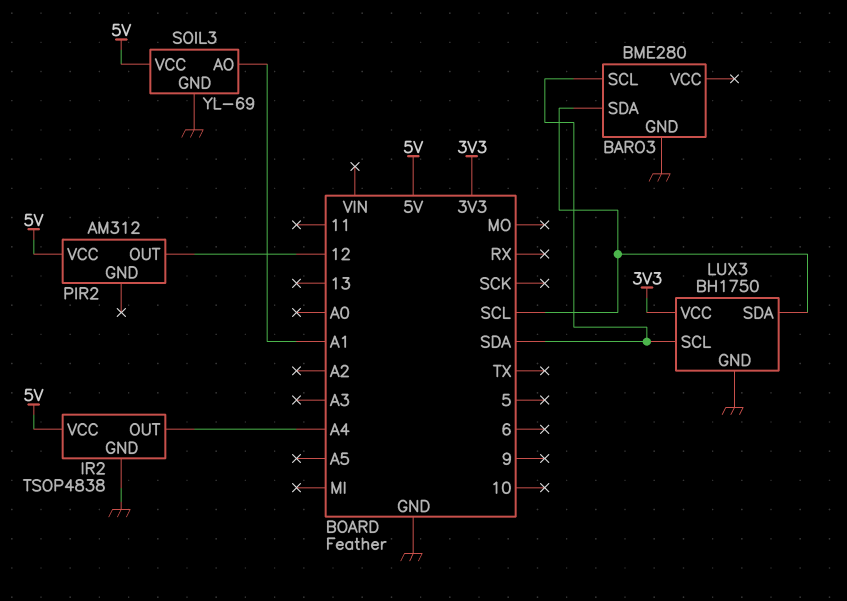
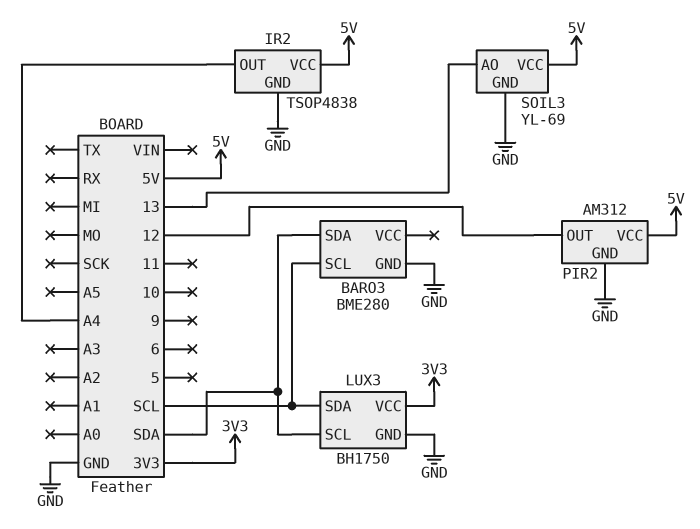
BARO3 pin SCL: SDA -> SCL
BARO3 pin SDA: SCL -> SDA
PIR2 pin GND: none -> GND
SOIL3 pin AO: A1 -> 13

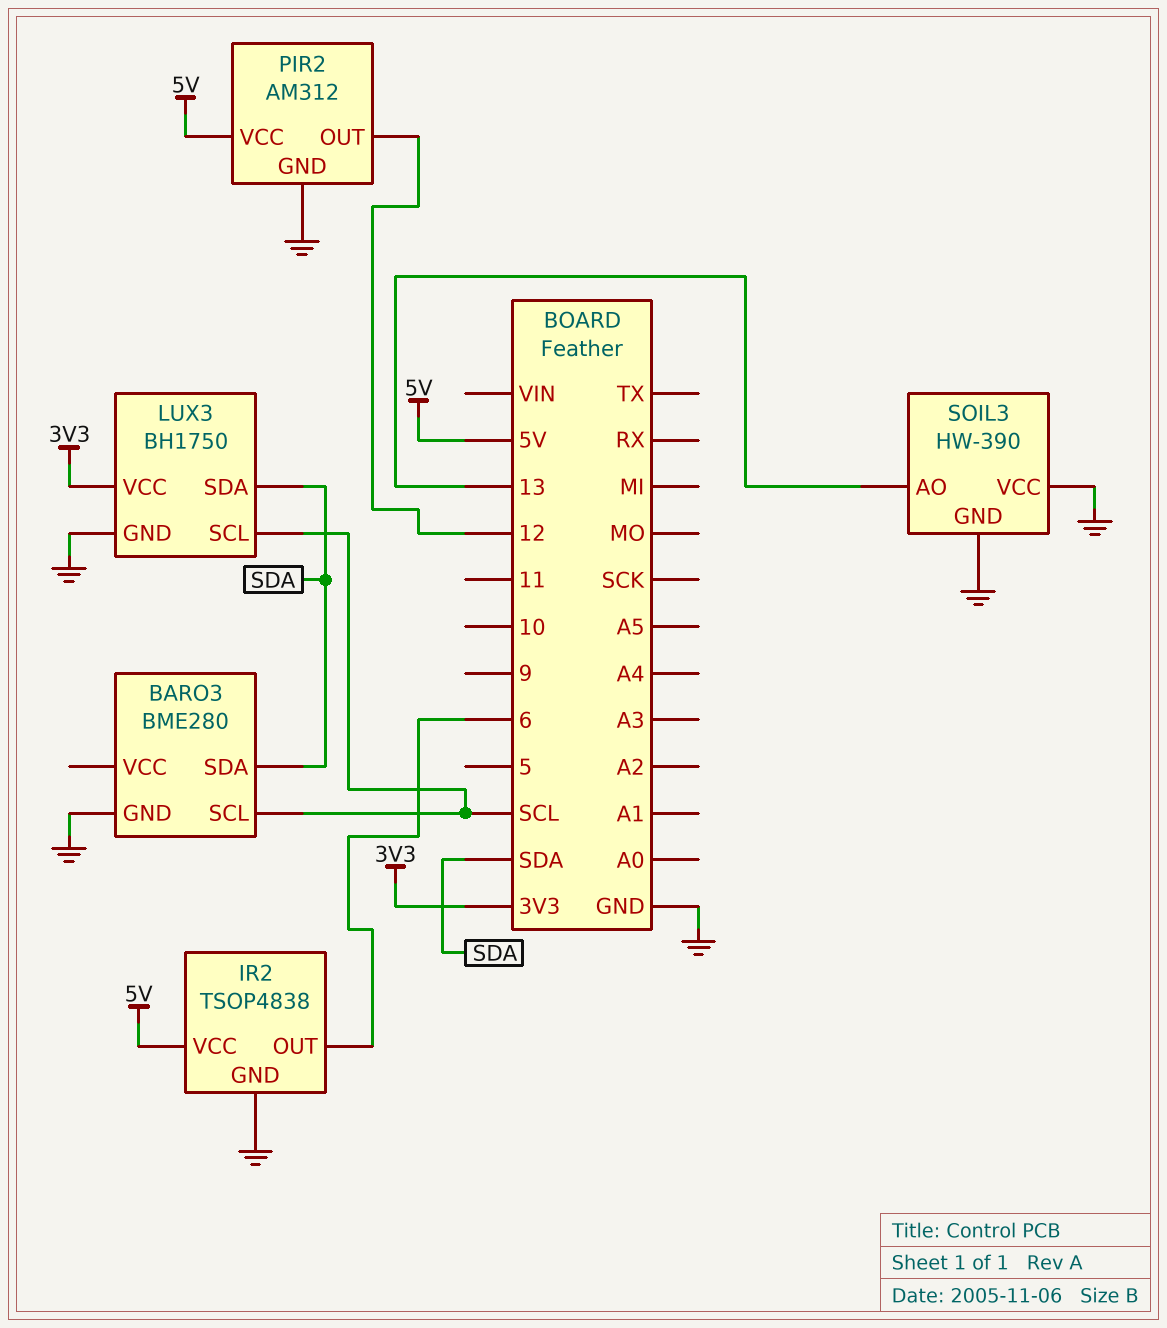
IR2 pin OUT: A4 -> 6
LUX3 pin SCL: SDA -> SCL
LUX3 pin SDA: SCL -> SDA
SOIL3: YL-69 -> HW-390
SOIL3 pin VCC: 5V -> GND

